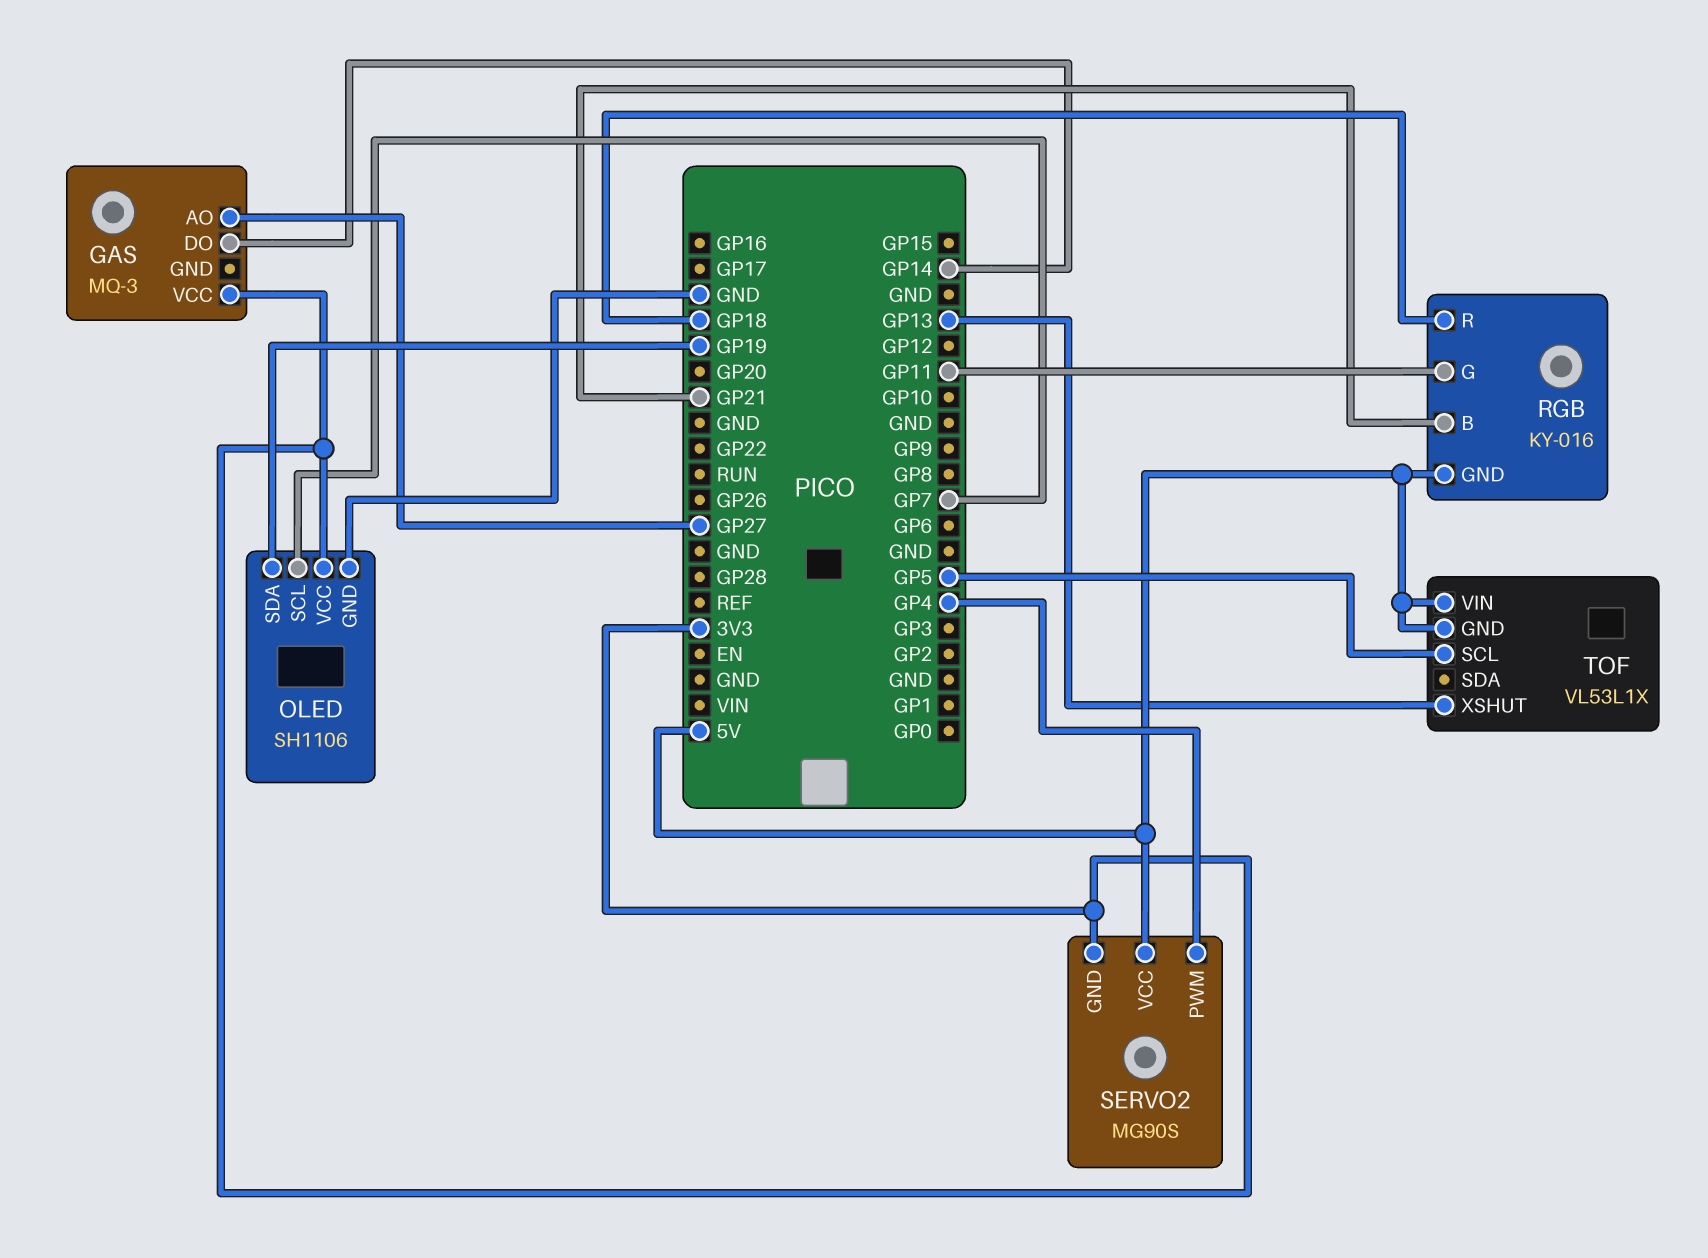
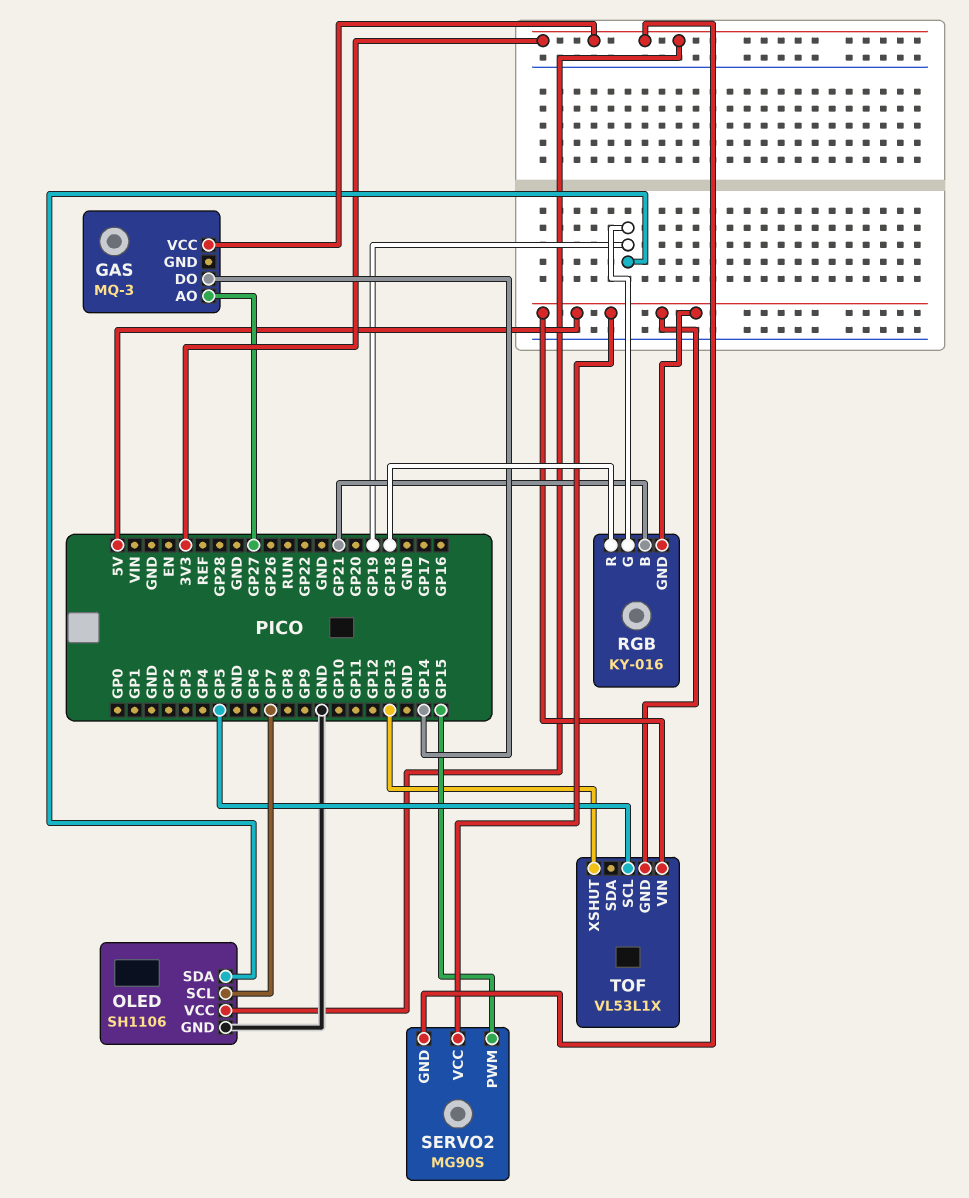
RGB pin G: GP11 -> GP19
SERVO2 pin PWM: GP4 -> GP15

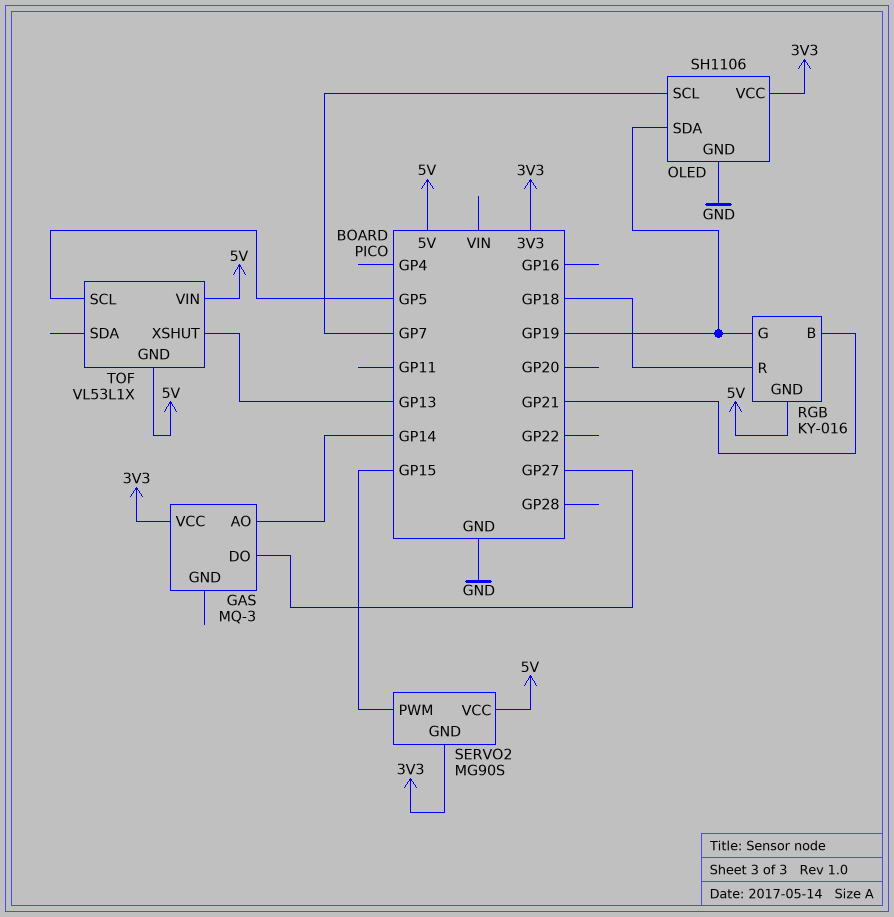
GAS pin AO: GP27 -> GP14
GAS pin DO: GP14 -> GP27

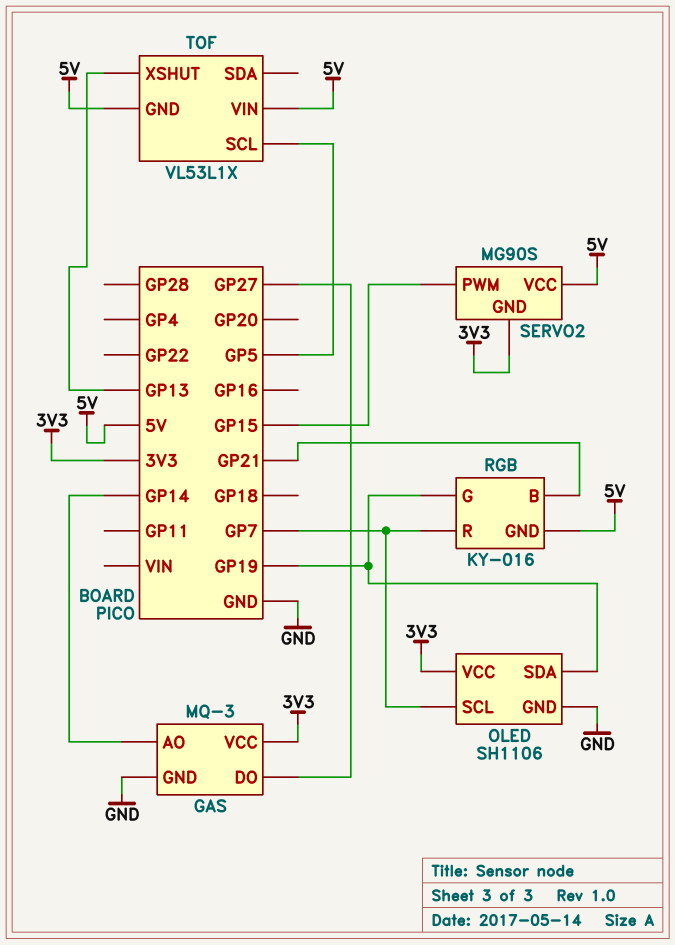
GAS pin GND: none -> GND
RGB pin R: GP18 -> GP7

